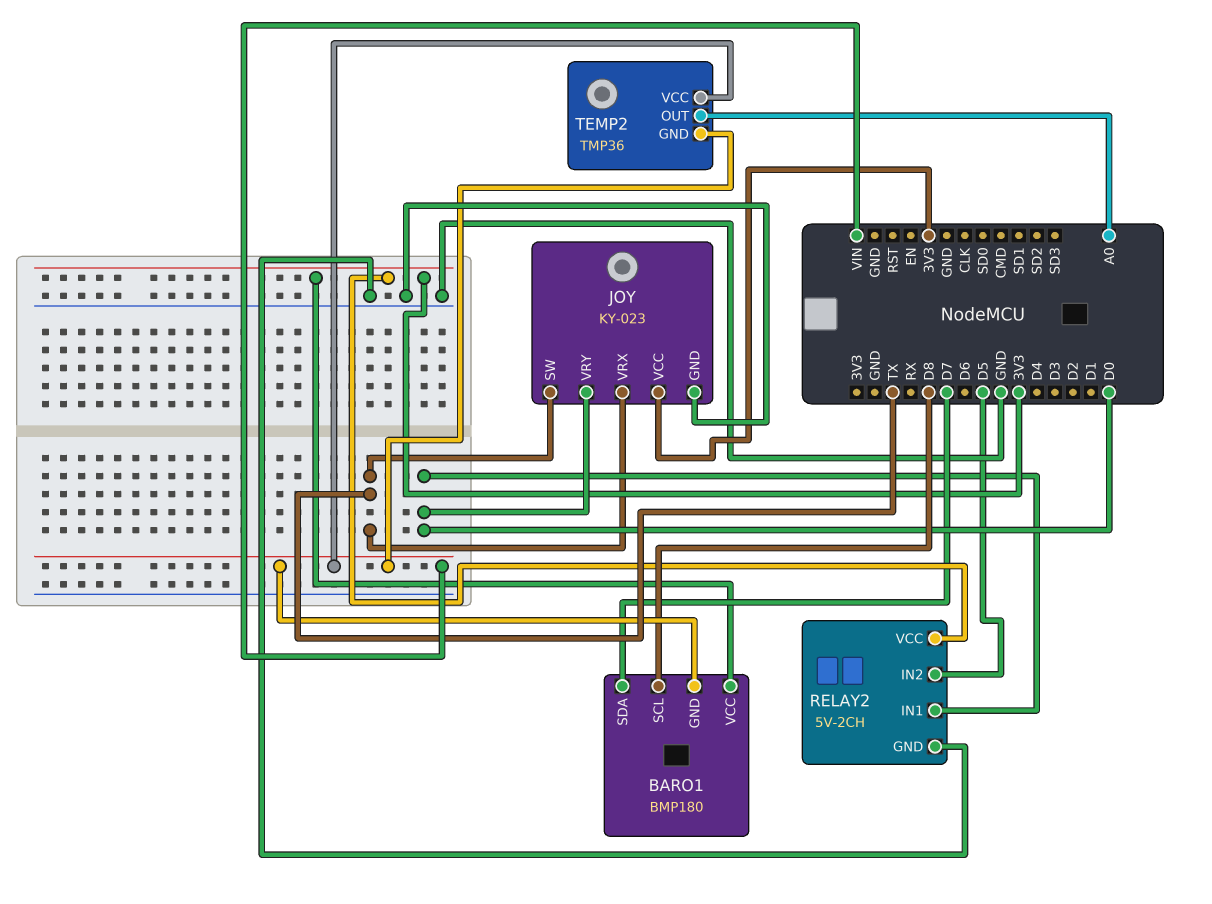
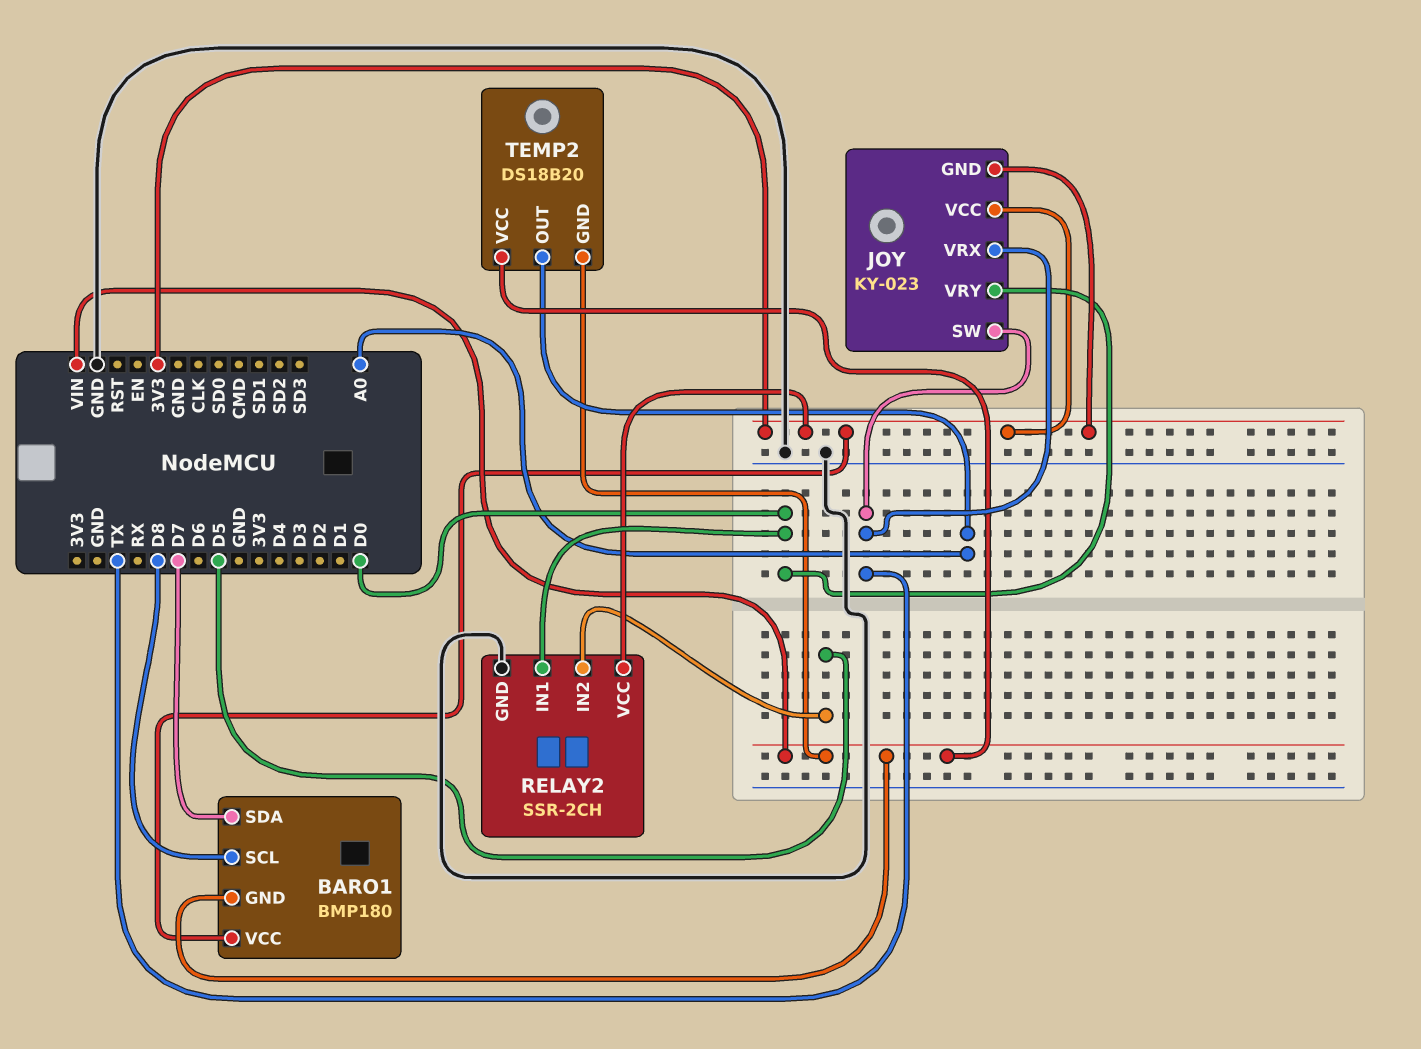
JOY pin GND: GND -> 3V3
RELAY2: 5V-2CH -> SSR-2CH
TEMP2: TMP36 -> DS18B20

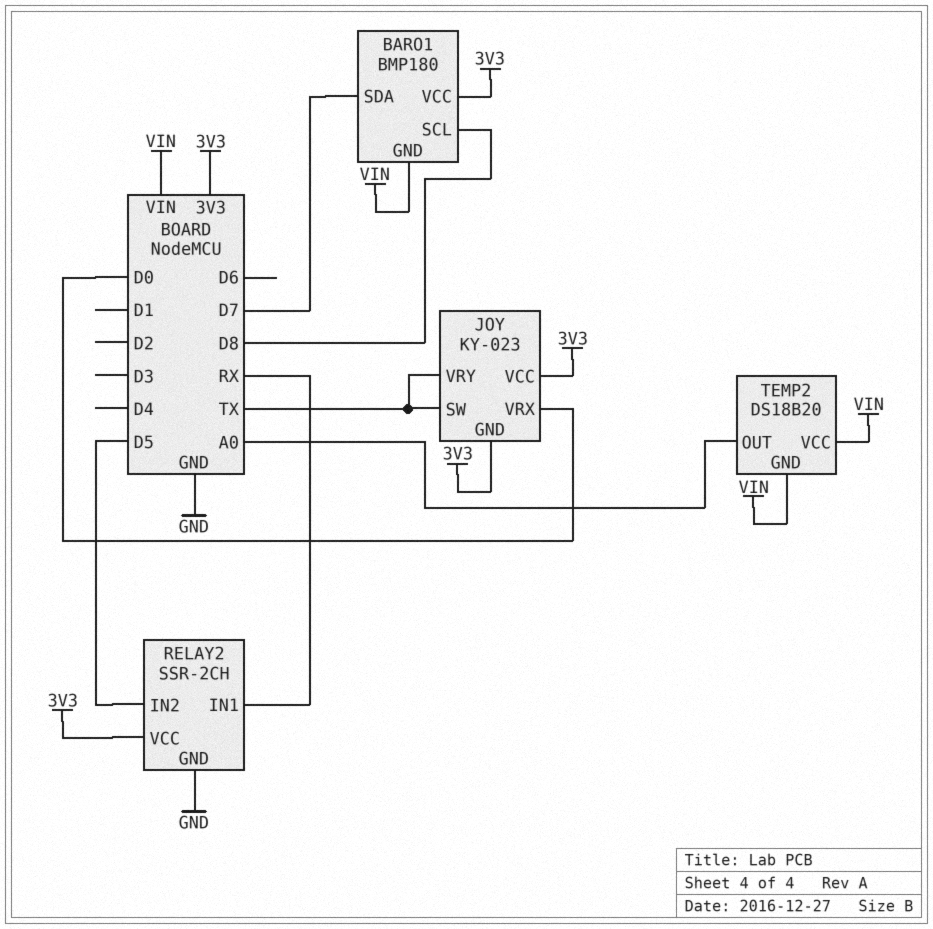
JOY pin VRX: TX -> D0
JOY pin VRY: D0 -> TX
RELAY2 pin IN1: D0 -> RX

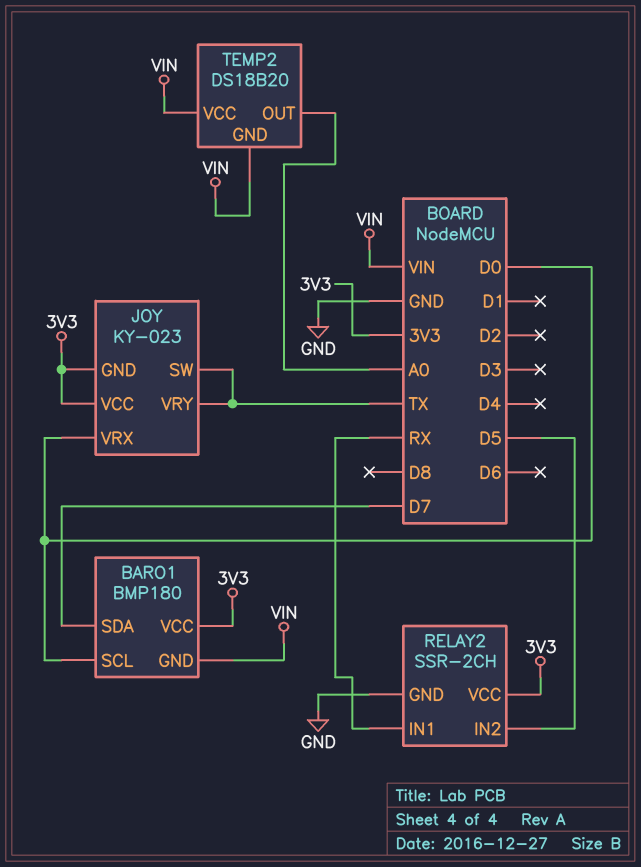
BARO1 pin SCL: D8 -> D0

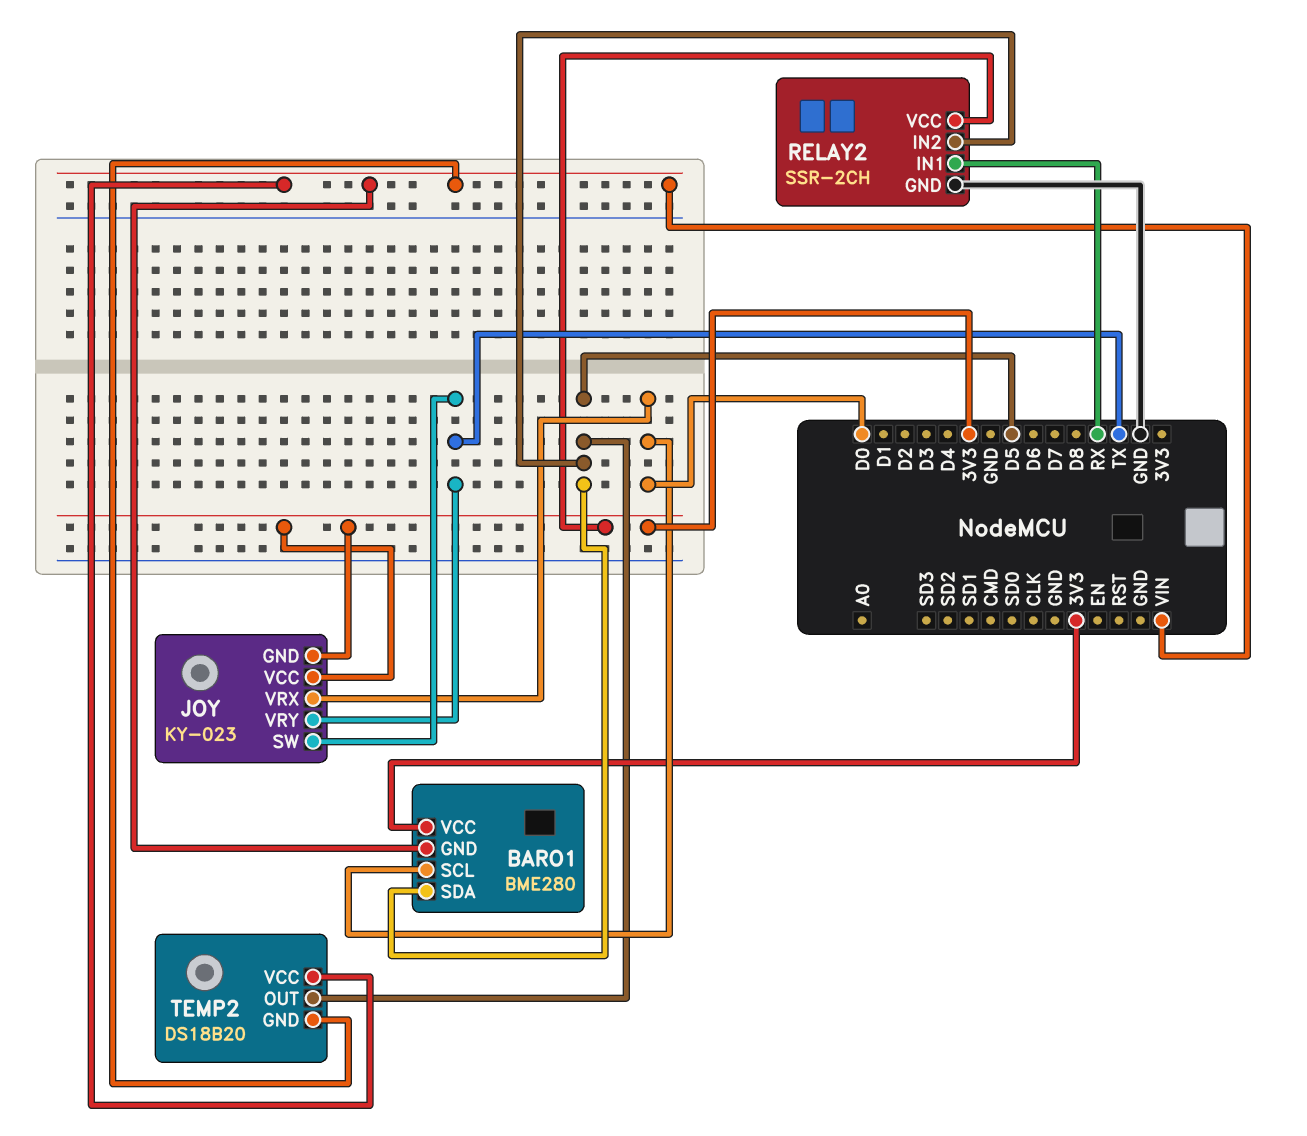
BARO1: BMP180 -> BME280
BARO1 pin SDA: D7 -> D5
TEMP2 pin OUT: A0 -> D5

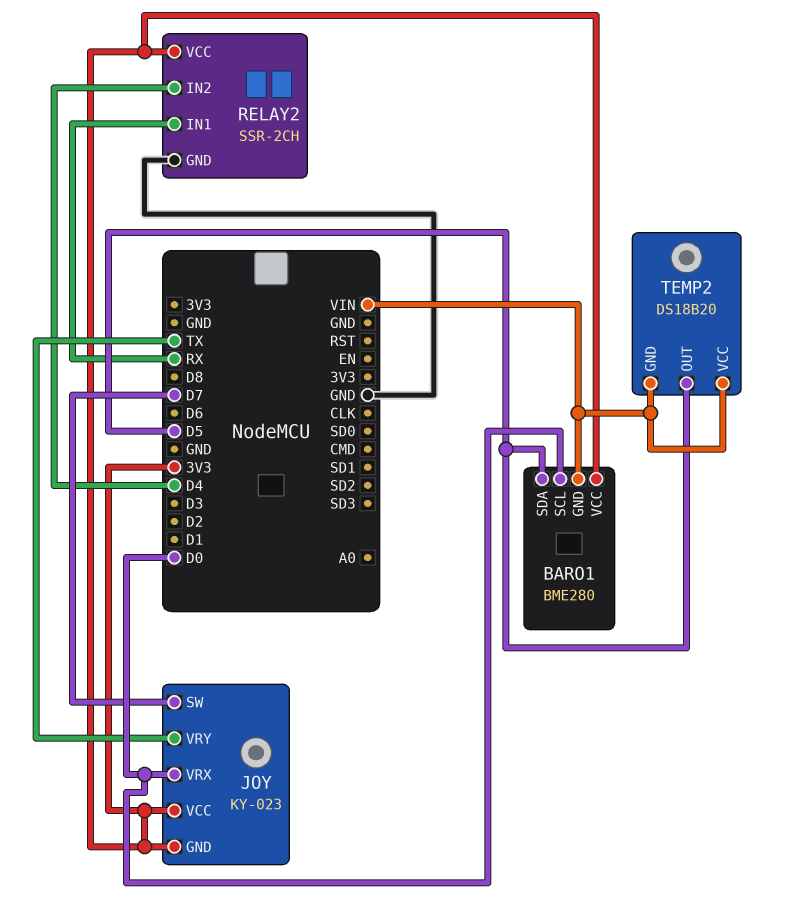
JOY pin SW: TX -> D7
RELAY2 pin IN2: D5 -> D4

